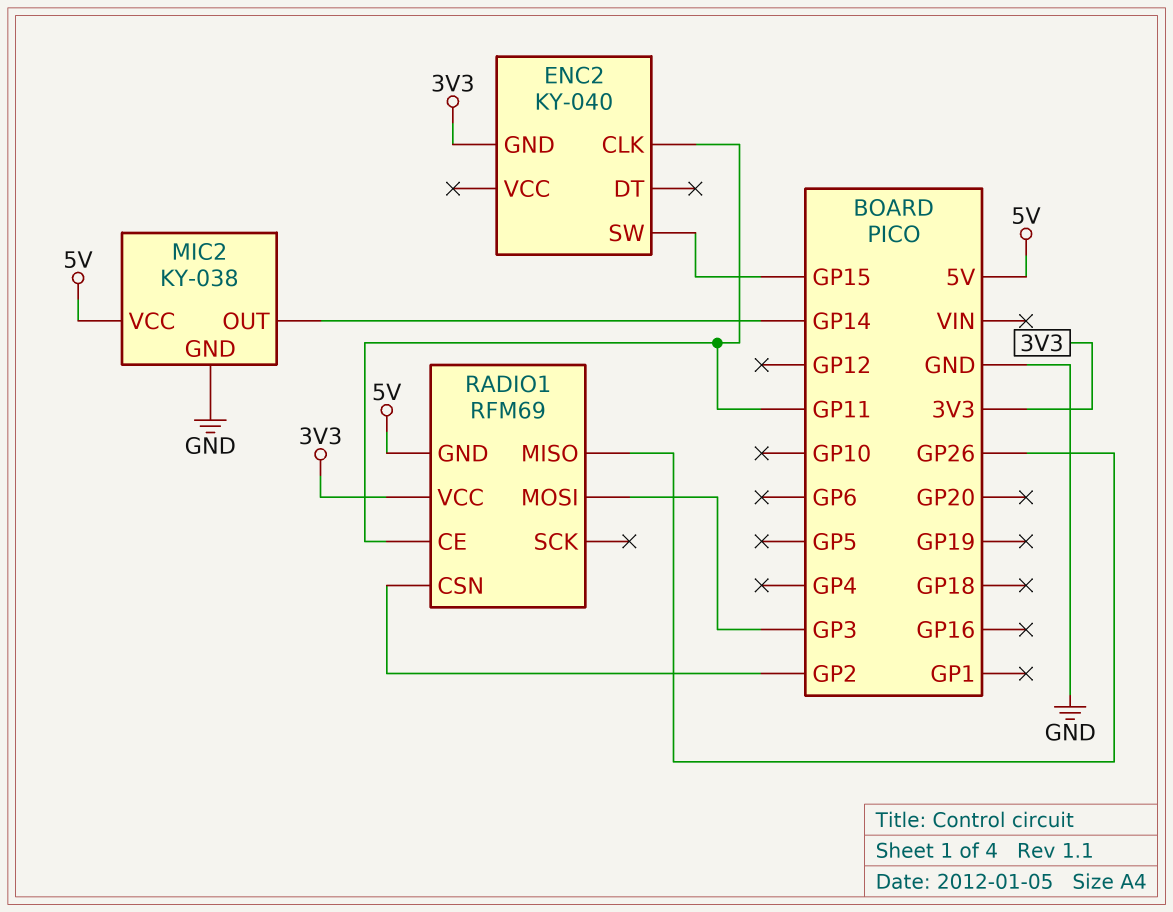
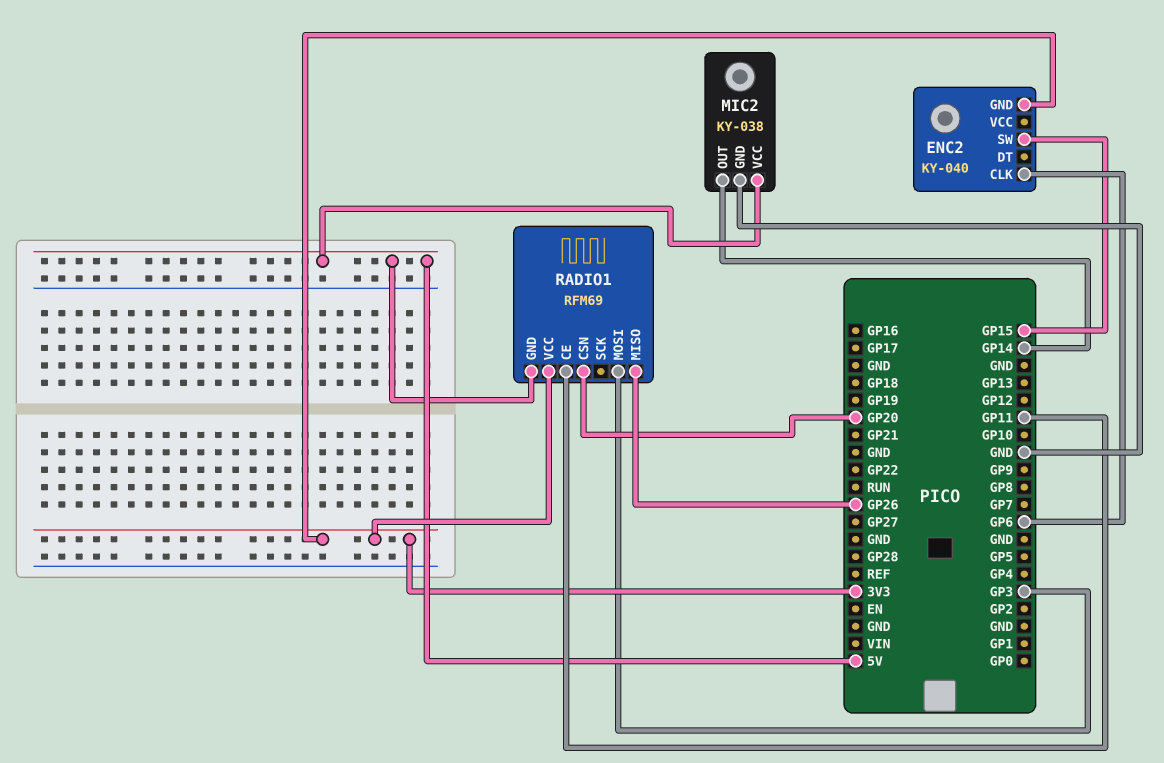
ENC2 pin CLK: GP11 -> GP6
RADIO1 pin CSN: GP2 -> GP20

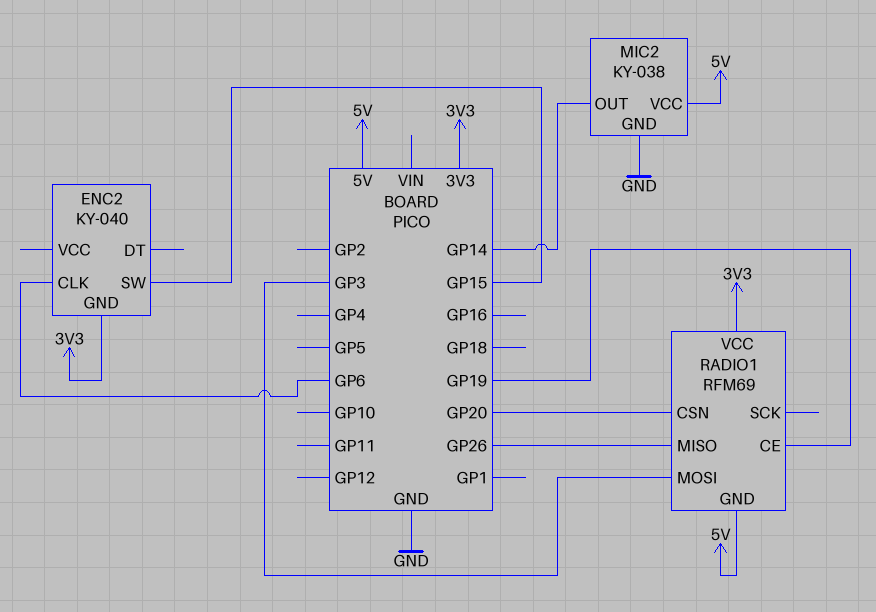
RADIO1 pin CE: GP11 -> GP19

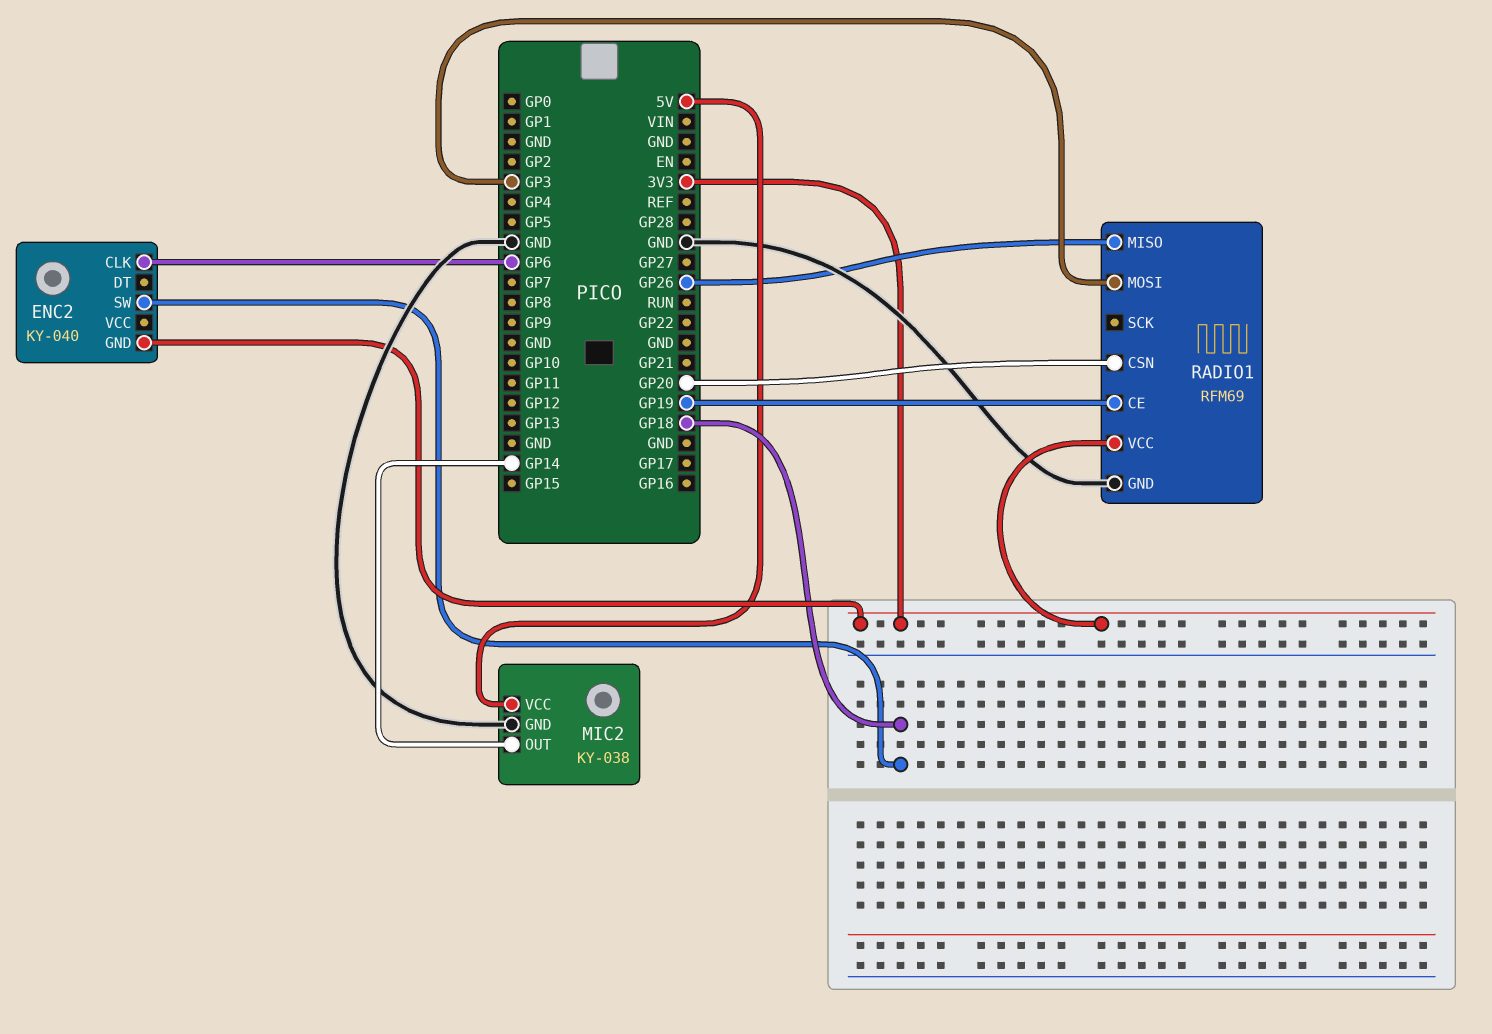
ENC2 pin SW: GP15 -> GP18
RADIO1 pin GND: 5V -> GND

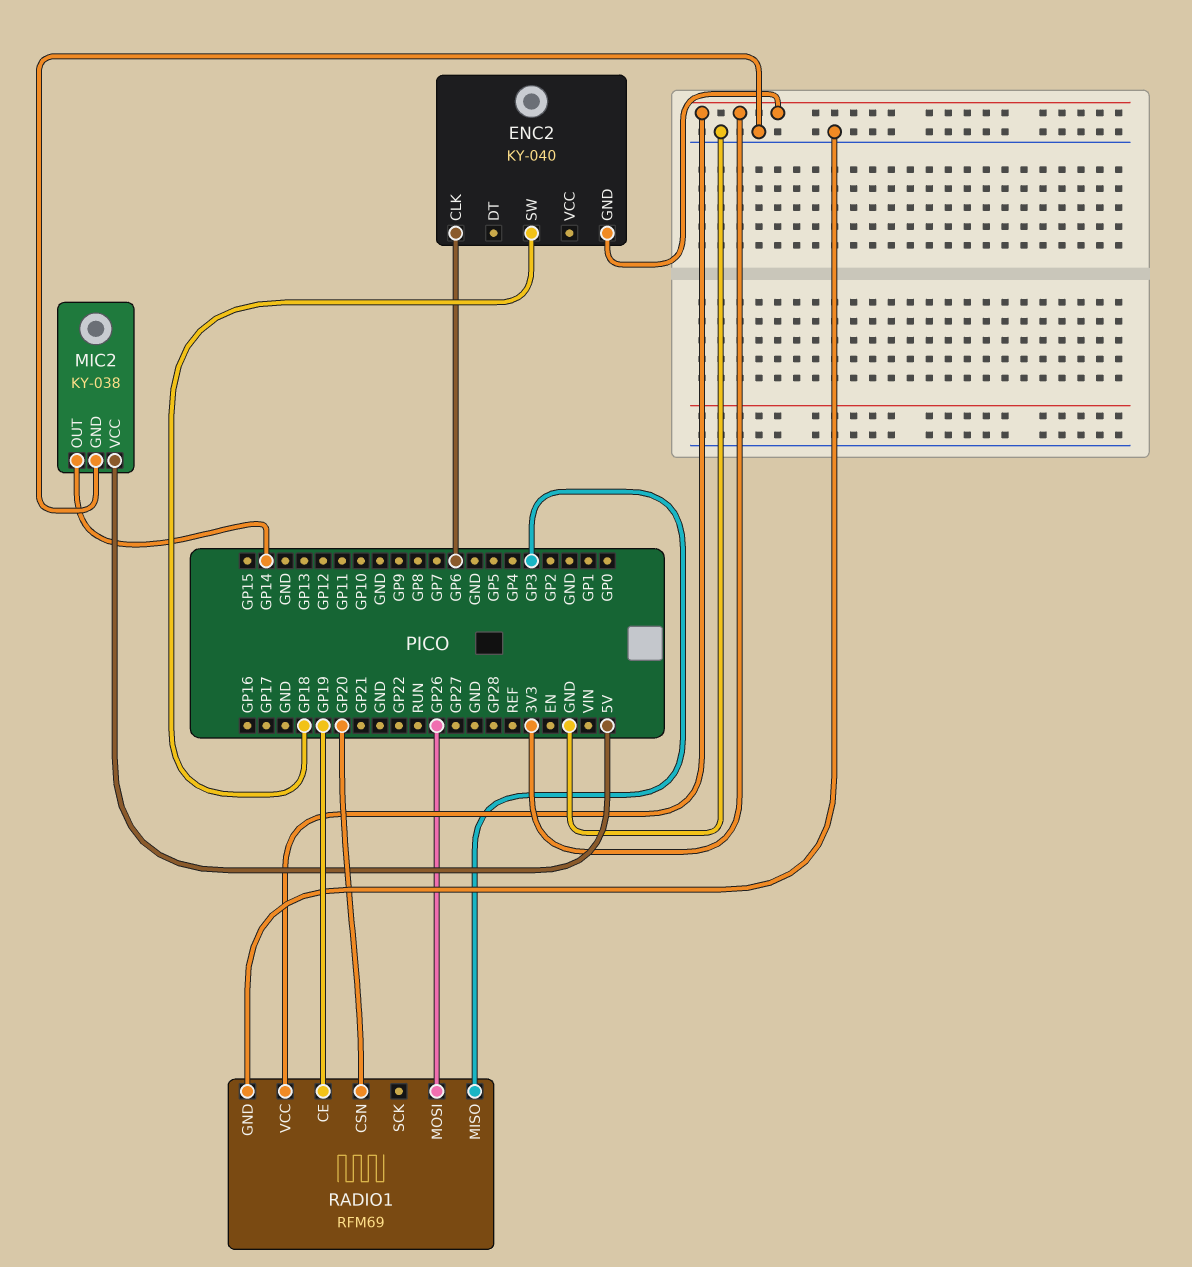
RADIO1 pin MISO: GP26 -> GP3
RADIO1 pin MOSI: GP3 -> GP26

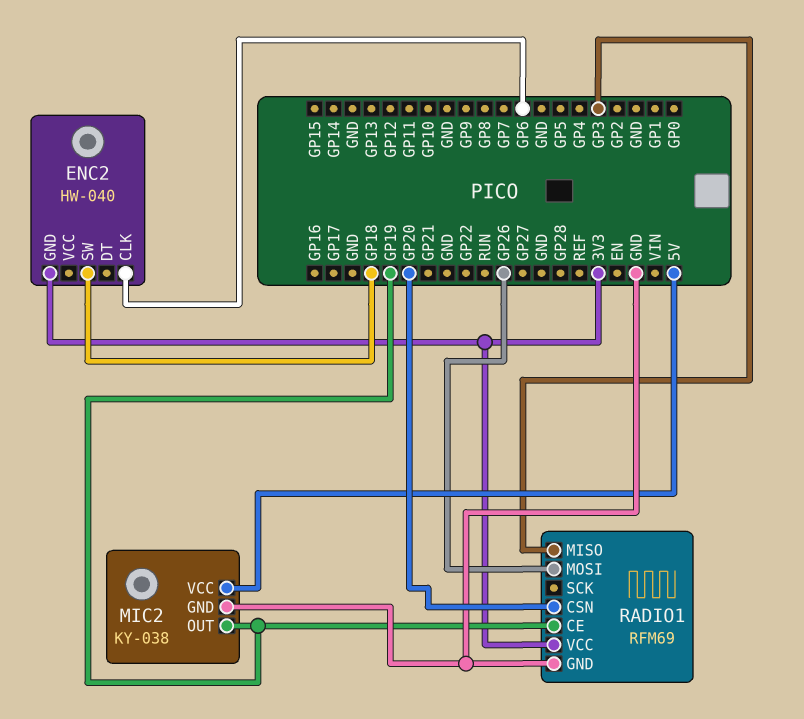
ENC2: KY-040 -> HW-040
MIC2 pin OUT: GP14 -> GP19

